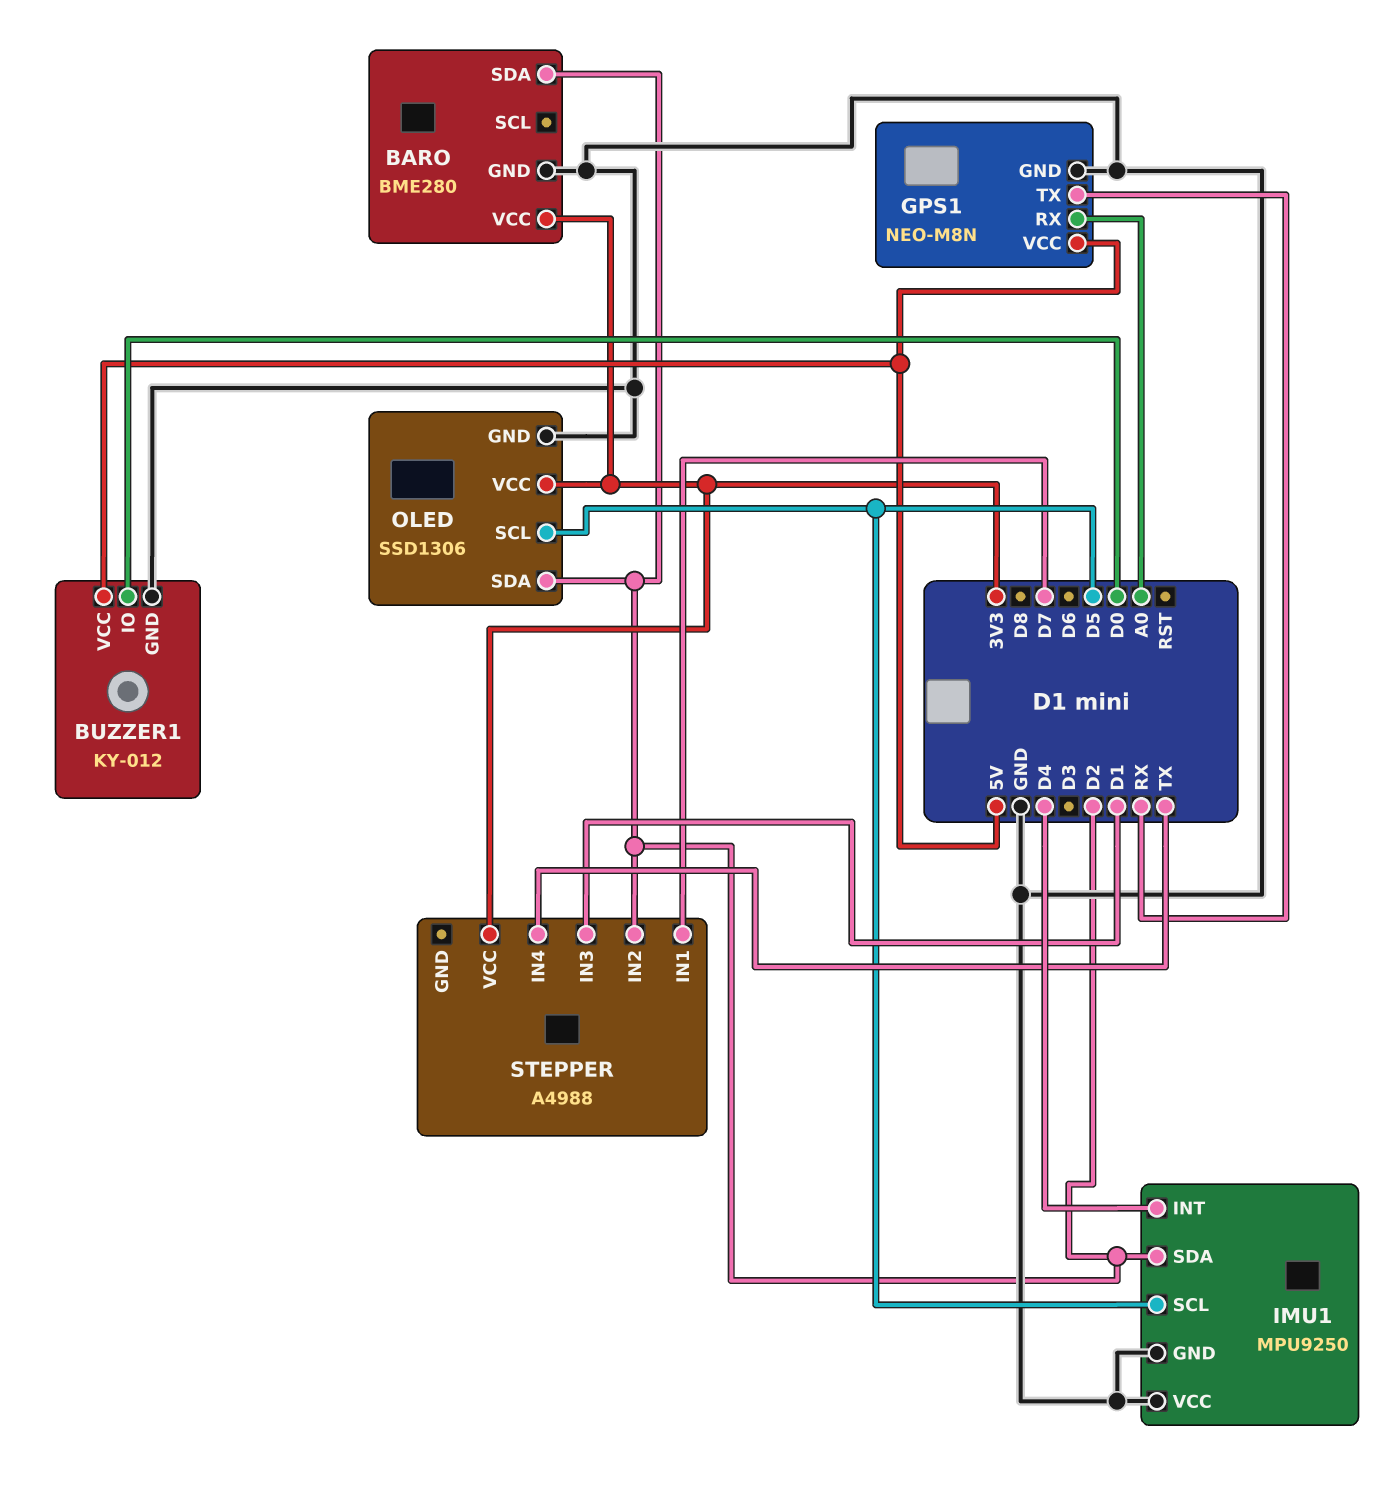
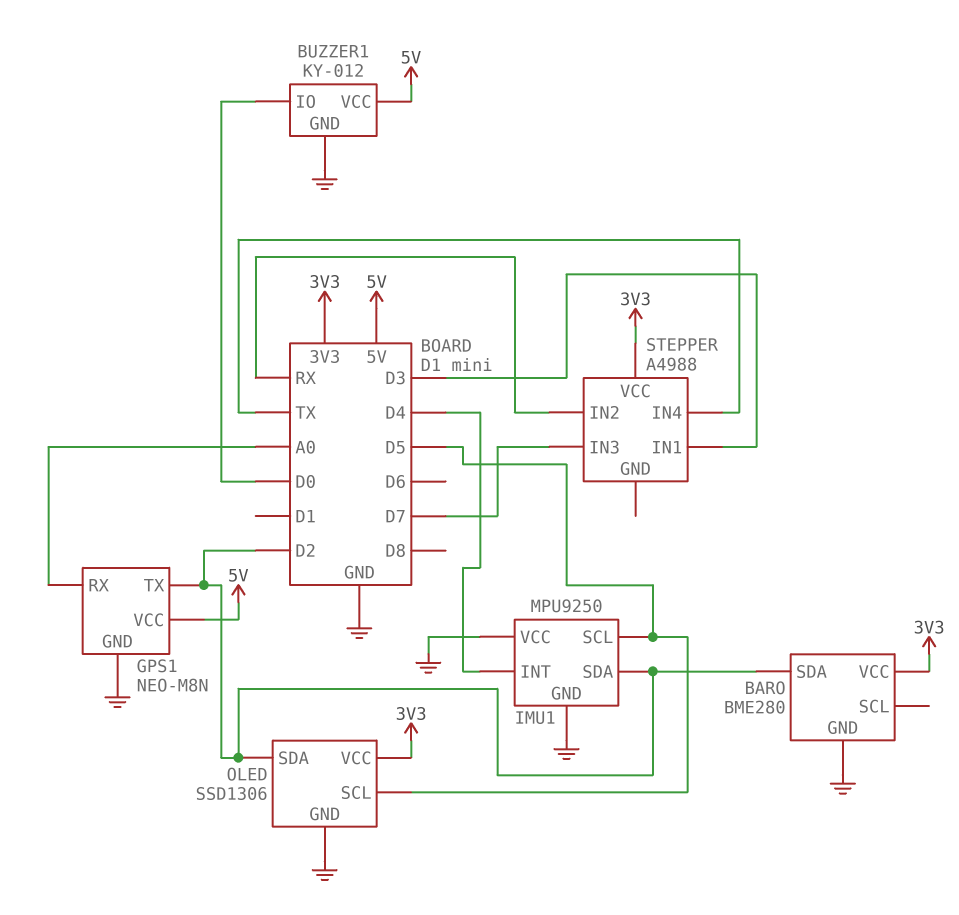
GPS1 pin TX: RX -> D2
STEPPER pin IN1: D7 -> D3
STEPPER pin IN2: D2 -> RX
STEPPER pin IN3: D1 -> D7

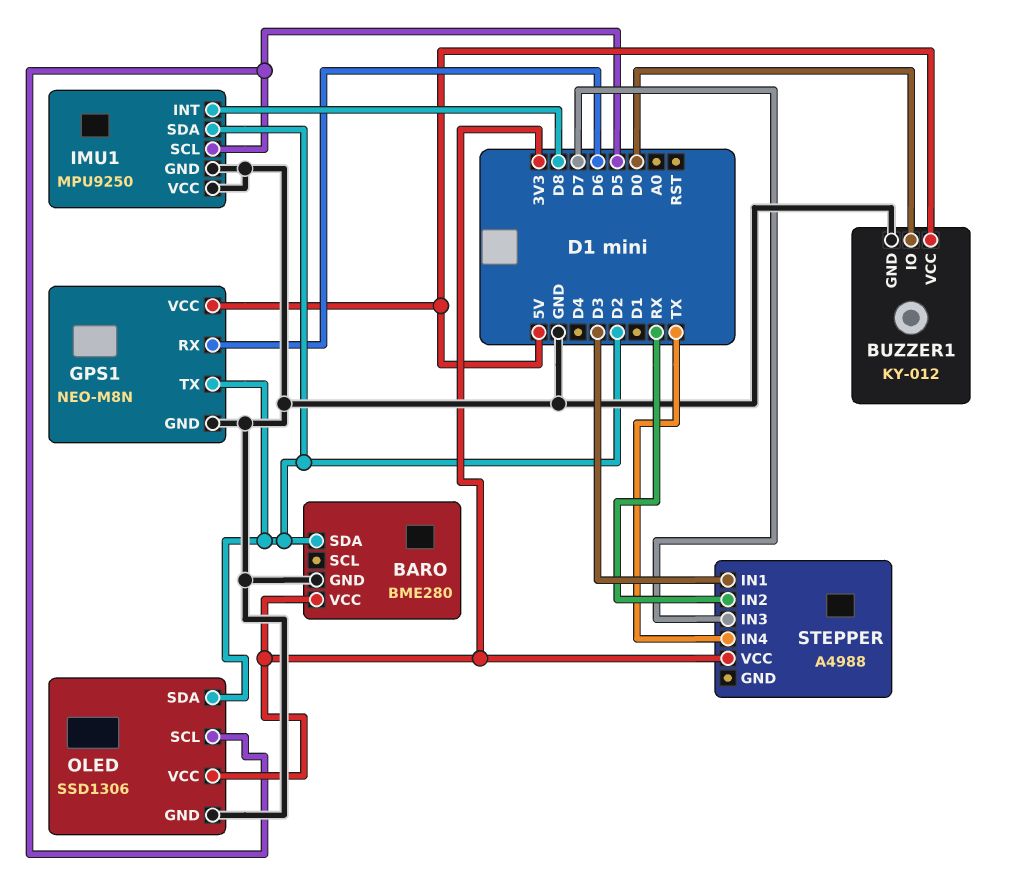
GPS1 pin RX: A0 -> D6
IMU1 pin INT: D4 -> D8

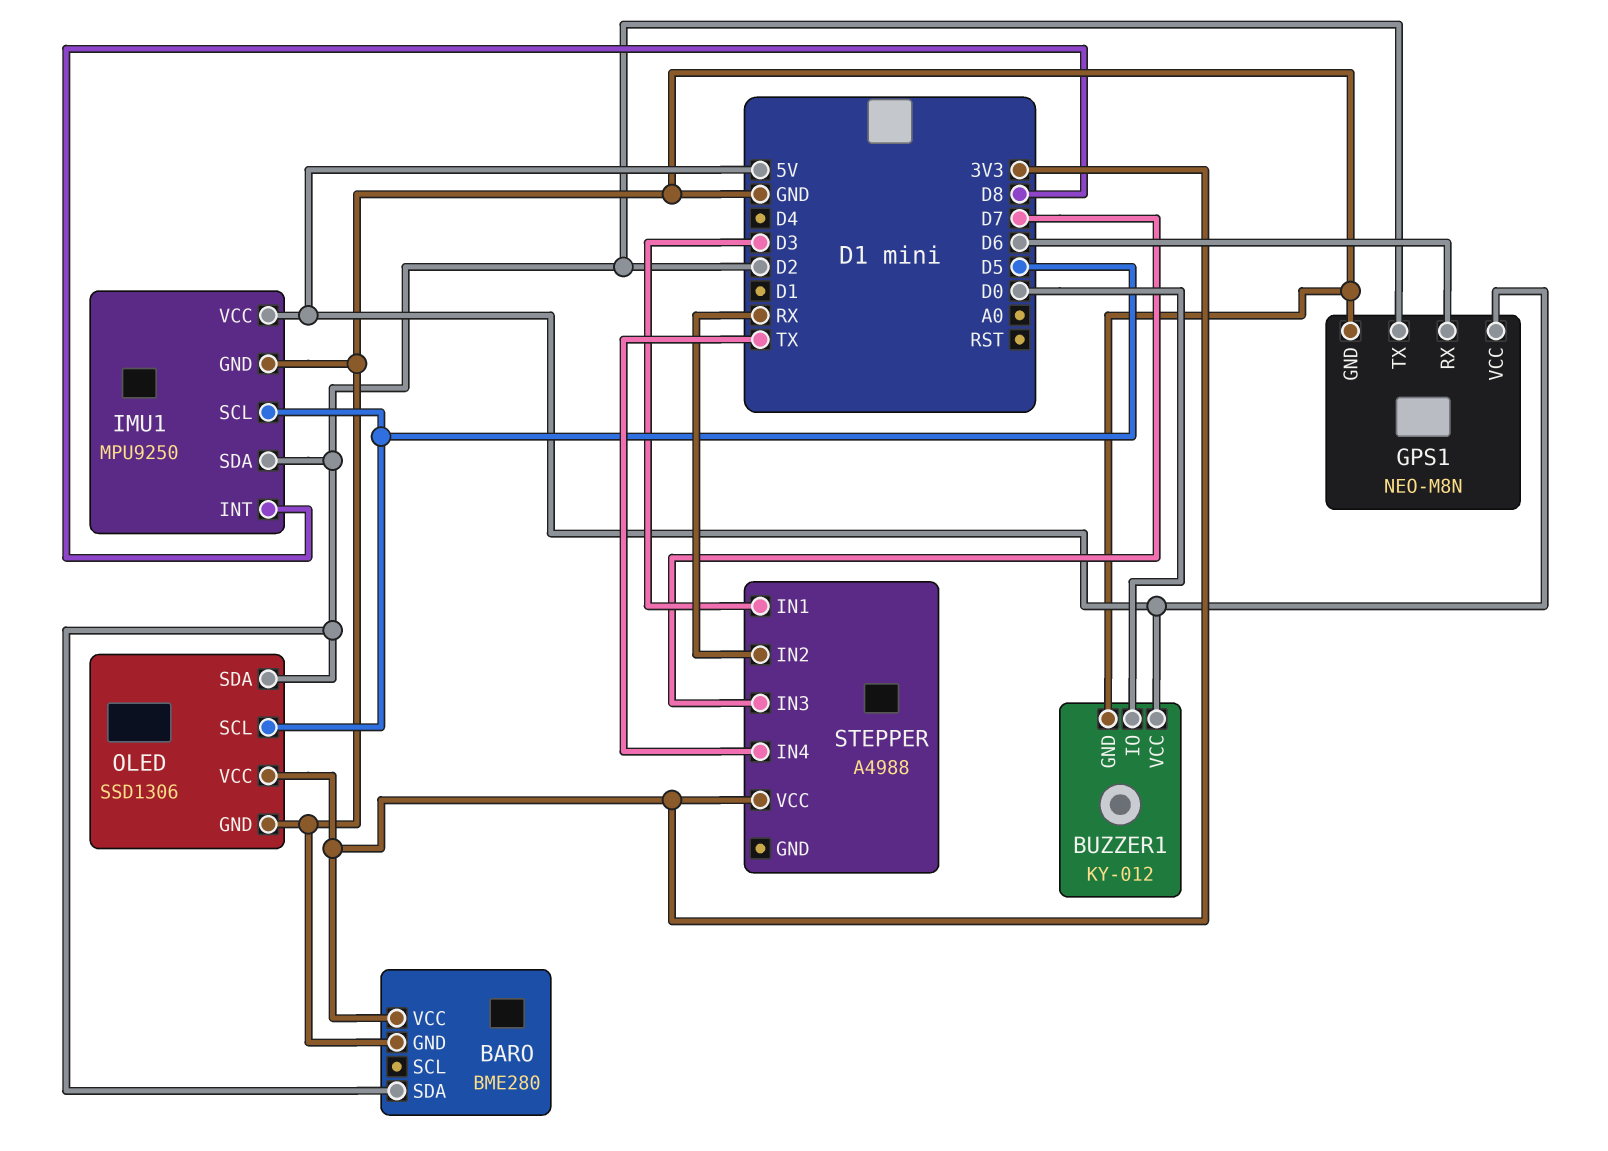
IMU1 pin VCC: GND -> 5V

